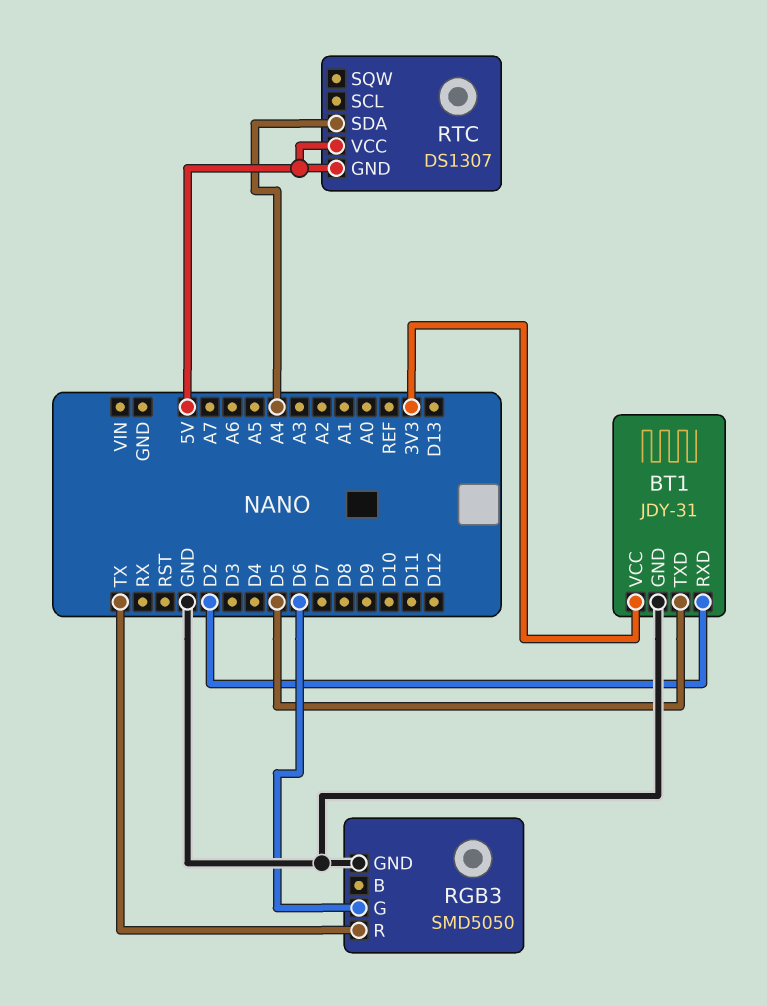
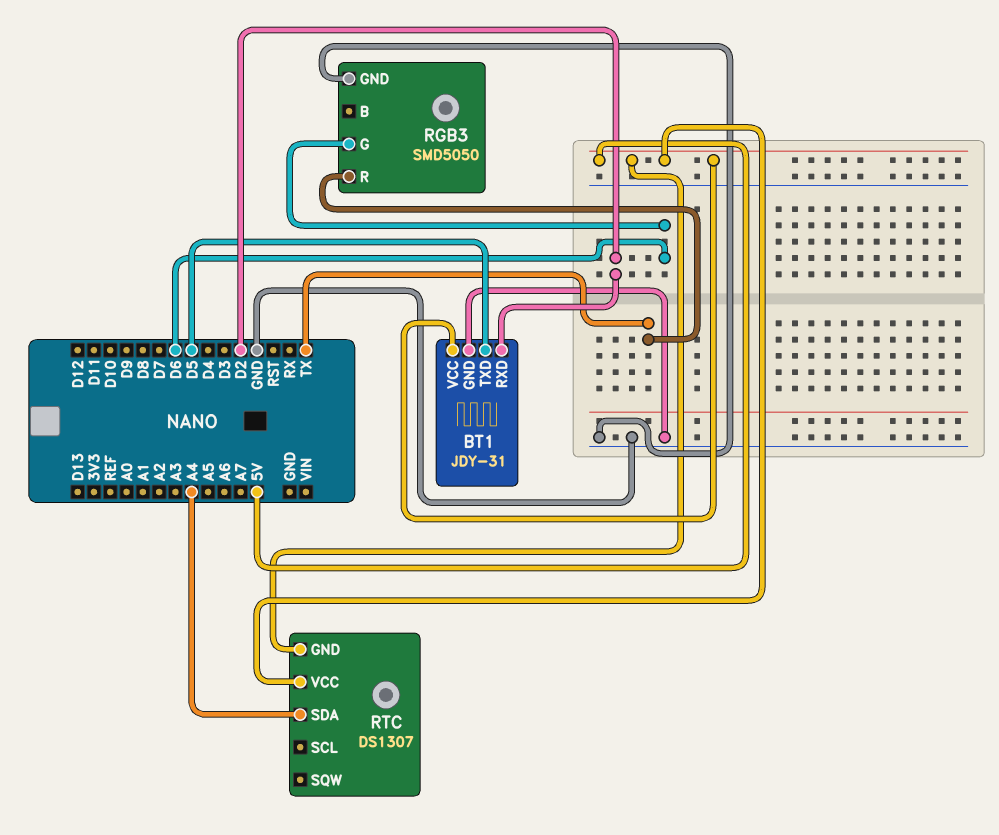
BT1 pin VCC: 3V3 -> 5V

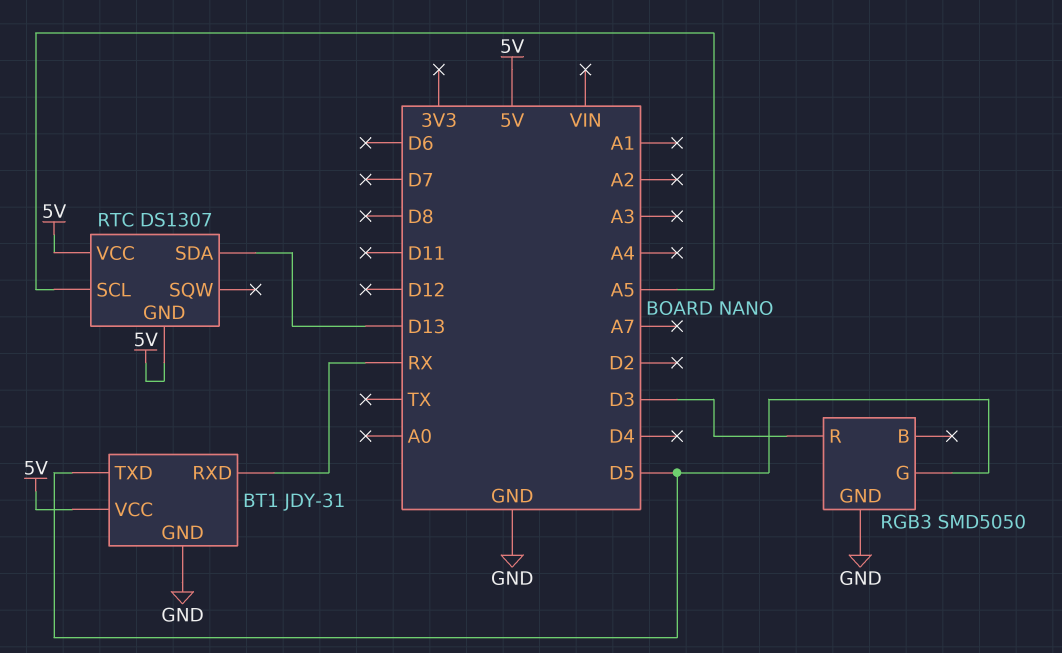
BT1 pin RXD: D2 -> RX
RGB3 pin G: D6 -> D5
RGB3 pin R: TX -> D3
RTC pin SCL: none -> A5
RTC pin SDA: A4 -> D13

